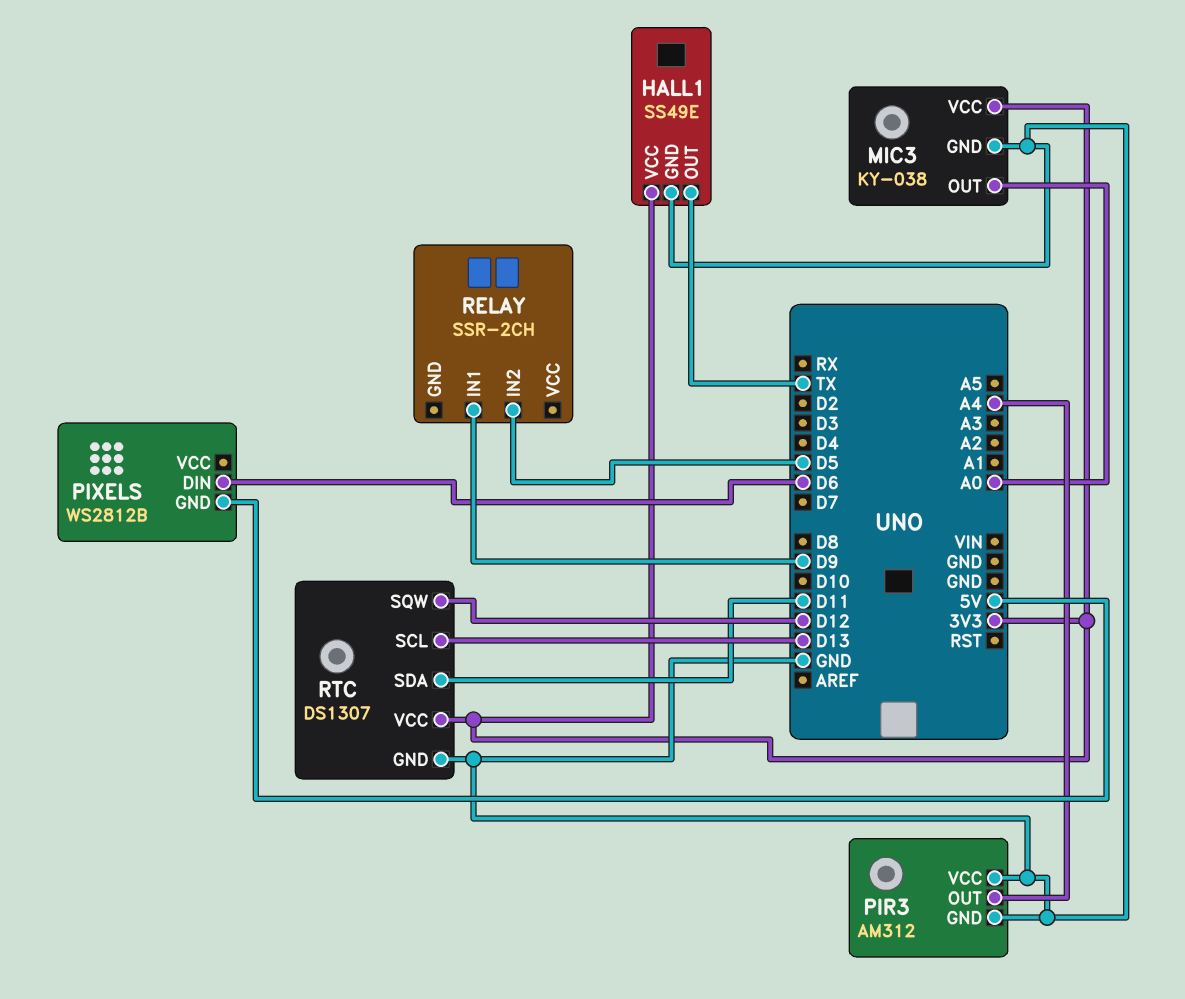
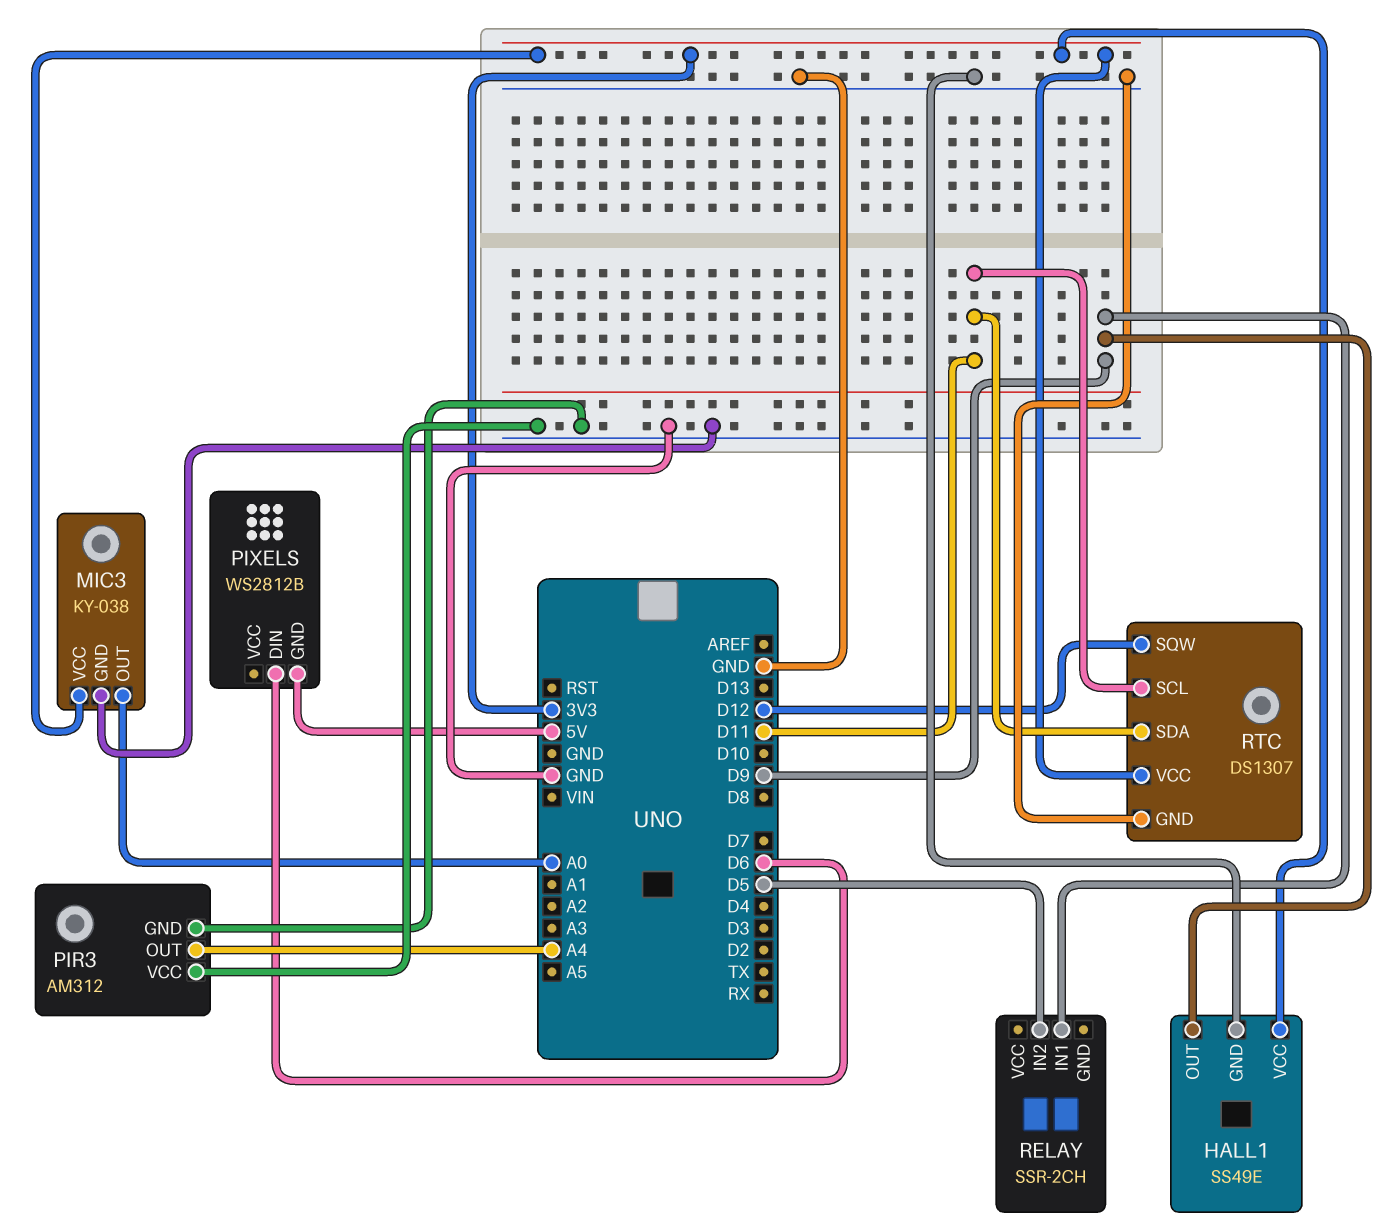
HALL1 pin OUT: TX -> D9
RTC pin SCL: D13 -> D11

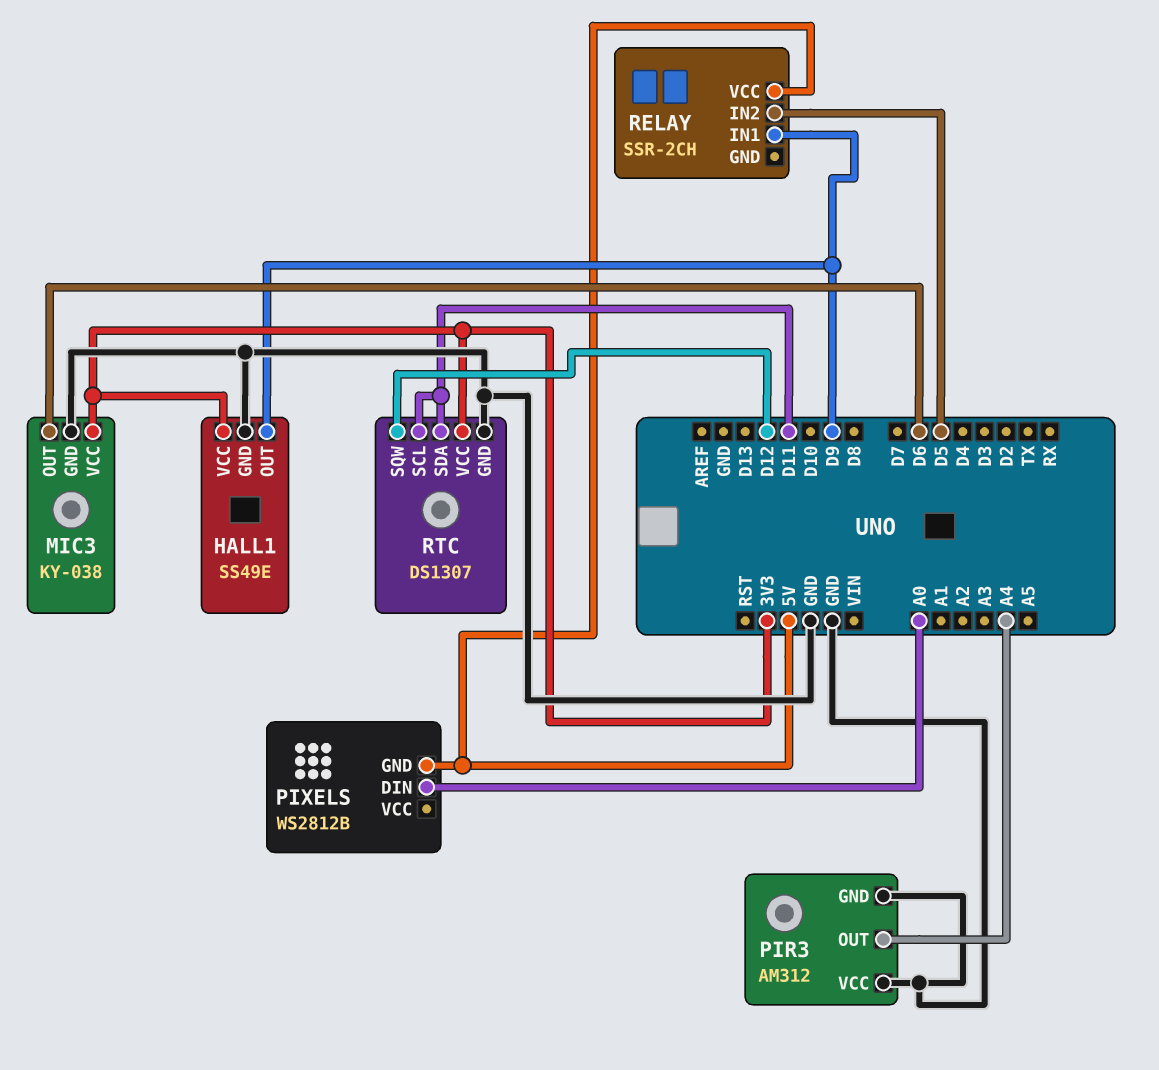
MIC3 pin OUT: A0 -> D6
PIXELS pin DIN: D6 -> A0
RELAY pin VCC: none -> 5V

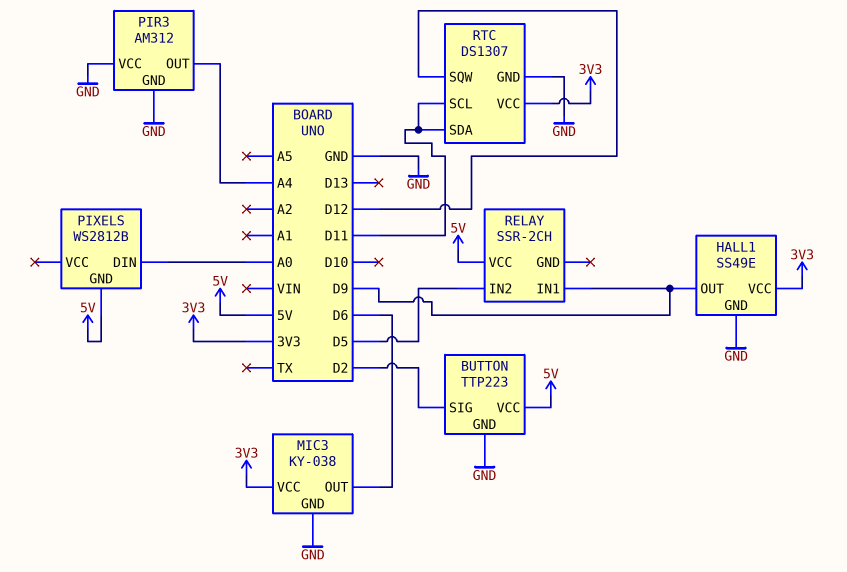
BUTTON: none -> TTP223
BUTTON pin GND: none -> GND
BUTTON pin SIG: none -> D2
BUTTON pin VCC: none -> 5V

